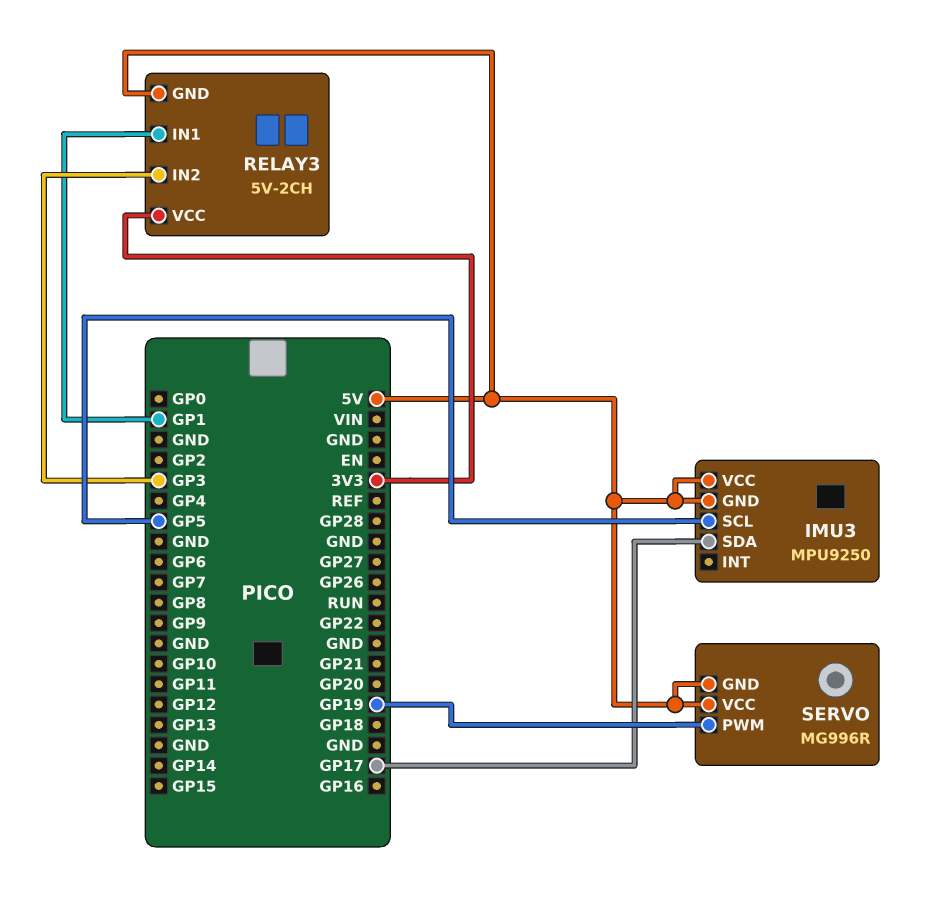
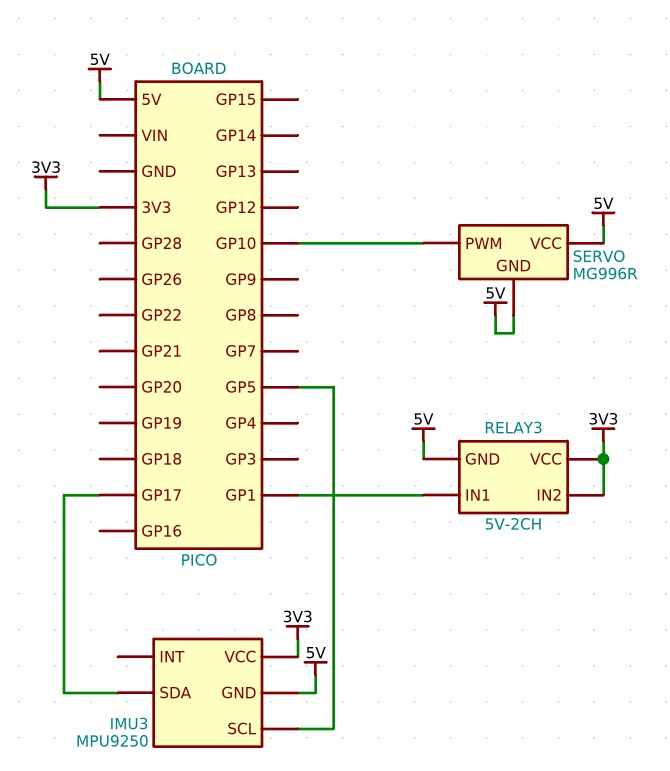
IMU3 pin VCC: 5V -> 3V3
RELAY3 pin IN2: GP3 -> 3V3
SERVO pin PWM: GP19 -> GP10

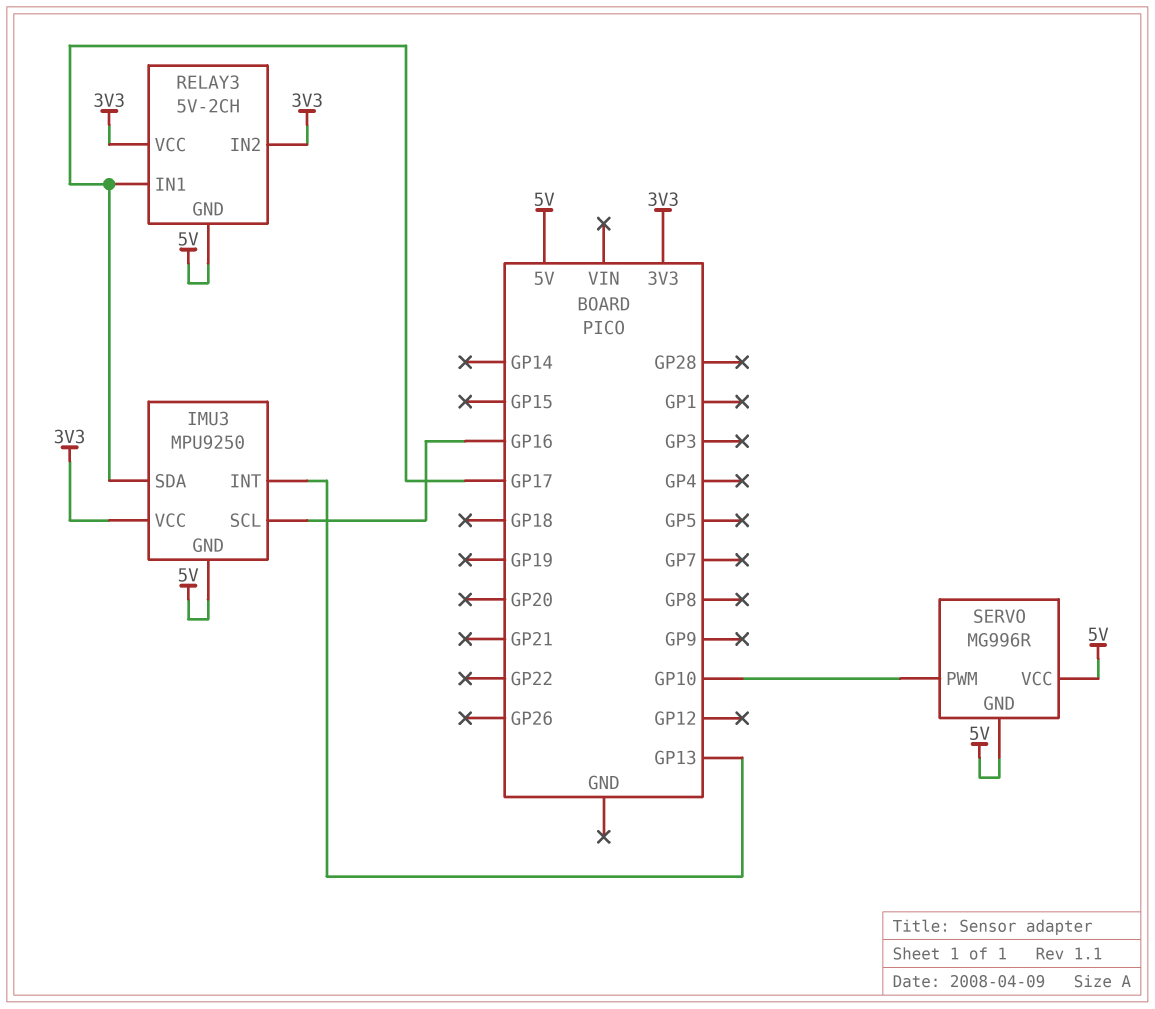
IMU3 pin INT: none -> GP13
IMU3 pin SCL: GP5 -> GP16
RELAY3 pin IN1: GP1 -> GP17

